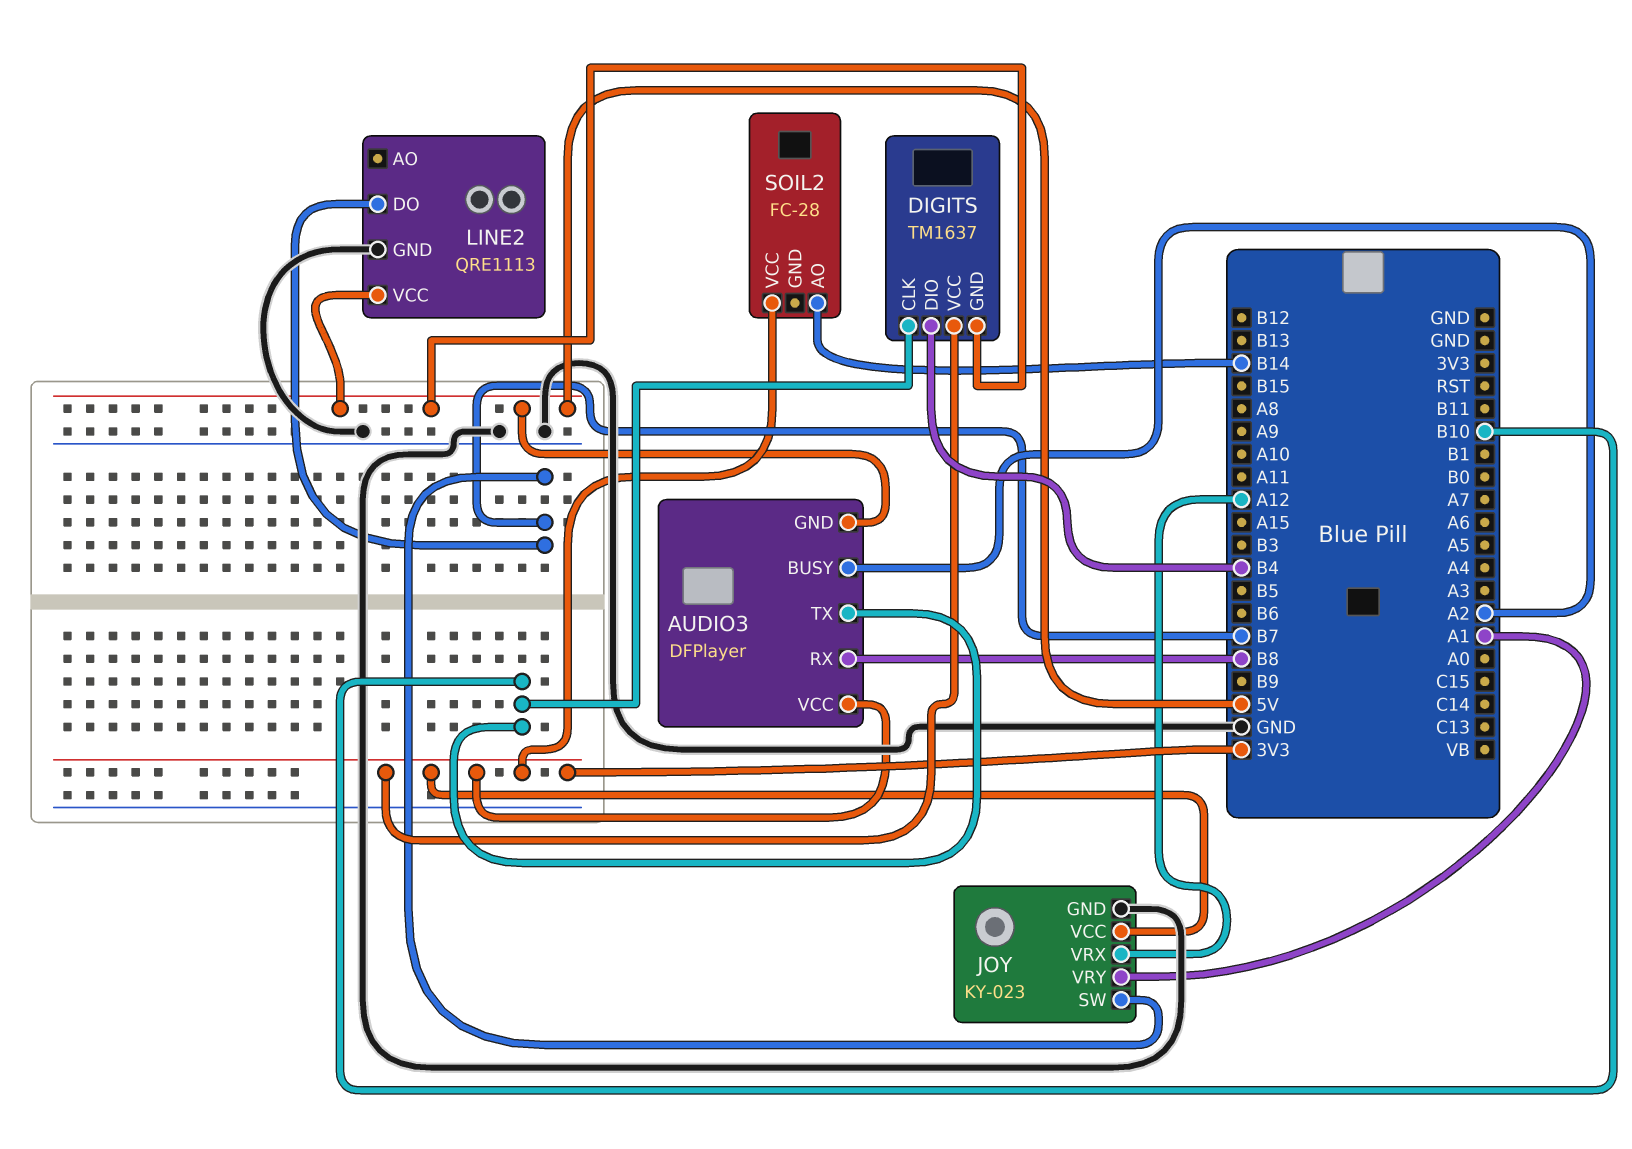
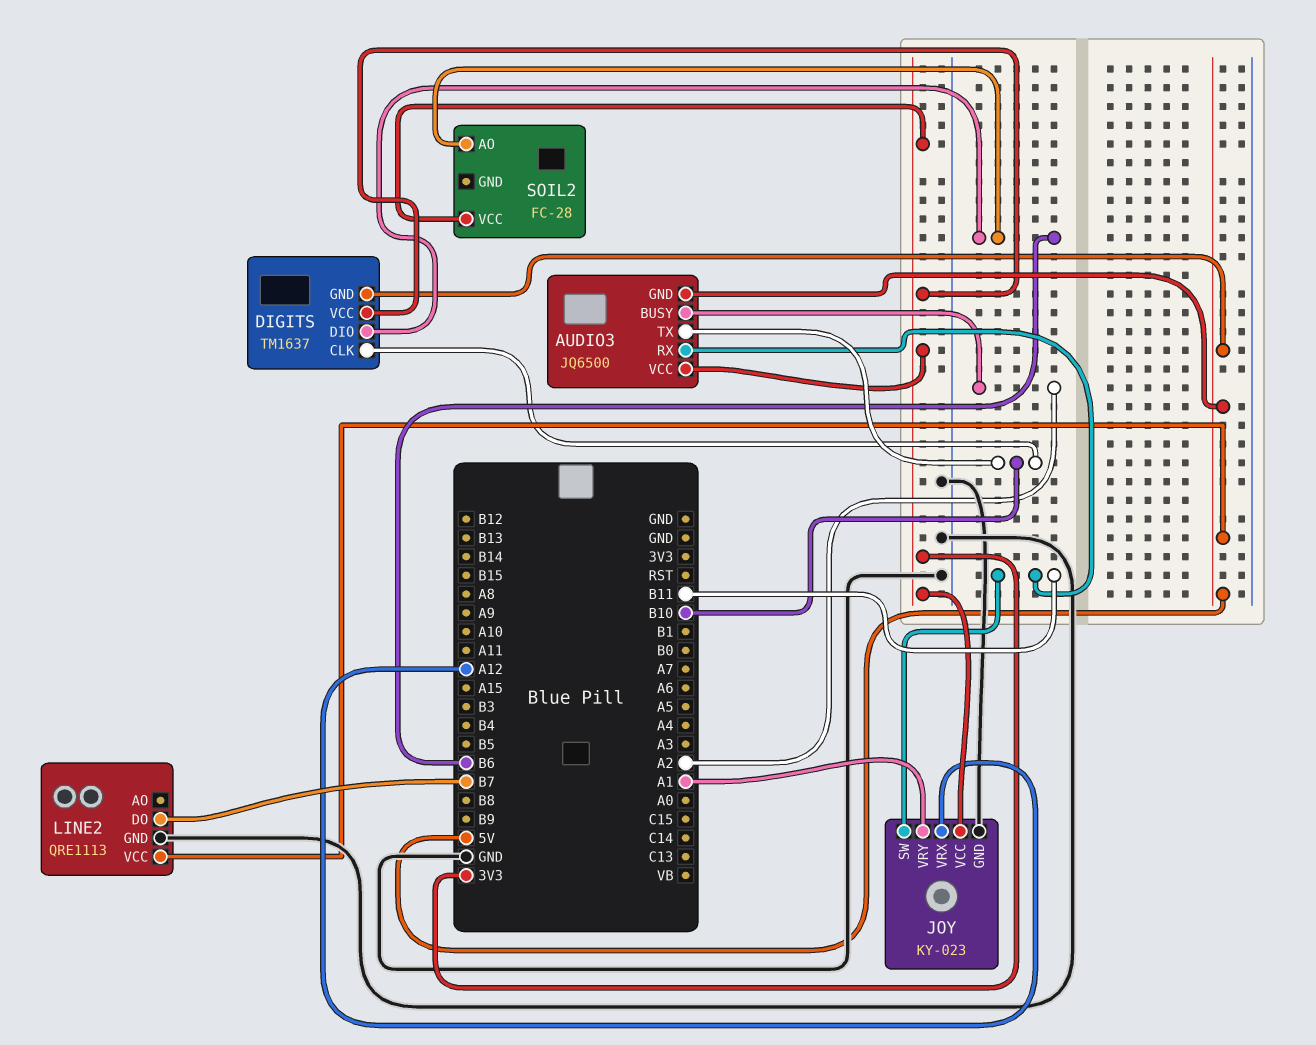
AUDIO3: DFPlayer -> JQ6500
AUDIO3 pin RX: B8 -> B11
DIGITS pin DIO: B4 -> B6
JOY pin SW: B7 -> B11
SOIL2 pin AO: B14 -> B6

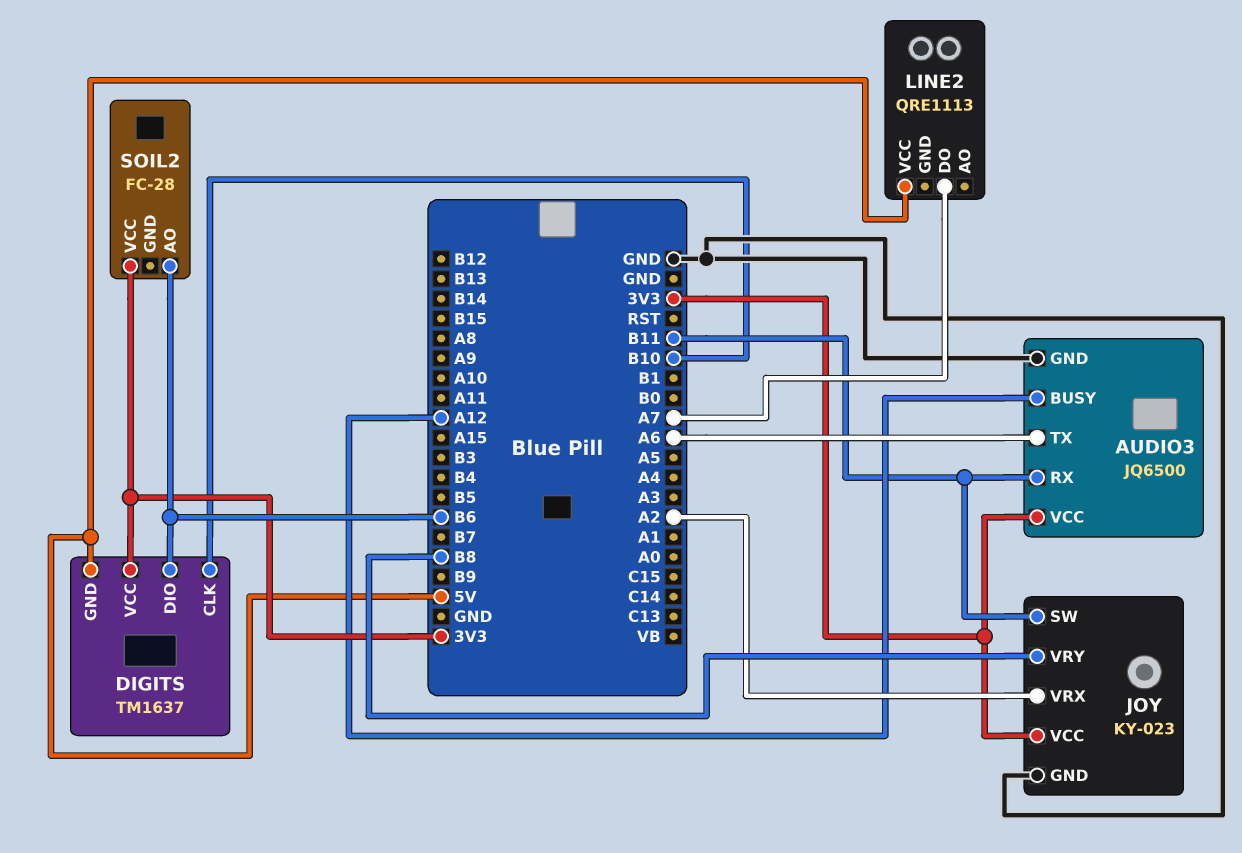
AUDIO3 pin BUSY: A2 -> A12
AUDIO3 pin GND: 5V -> GND
AUDIO3 pin TX: B10 -> A6
JOY pin VRX: A12 -> A2
JOY pin VRY: A1 -> B8
LINE2 pin DO: B7 -> A7
LINE2 pin GND: GND -> none

